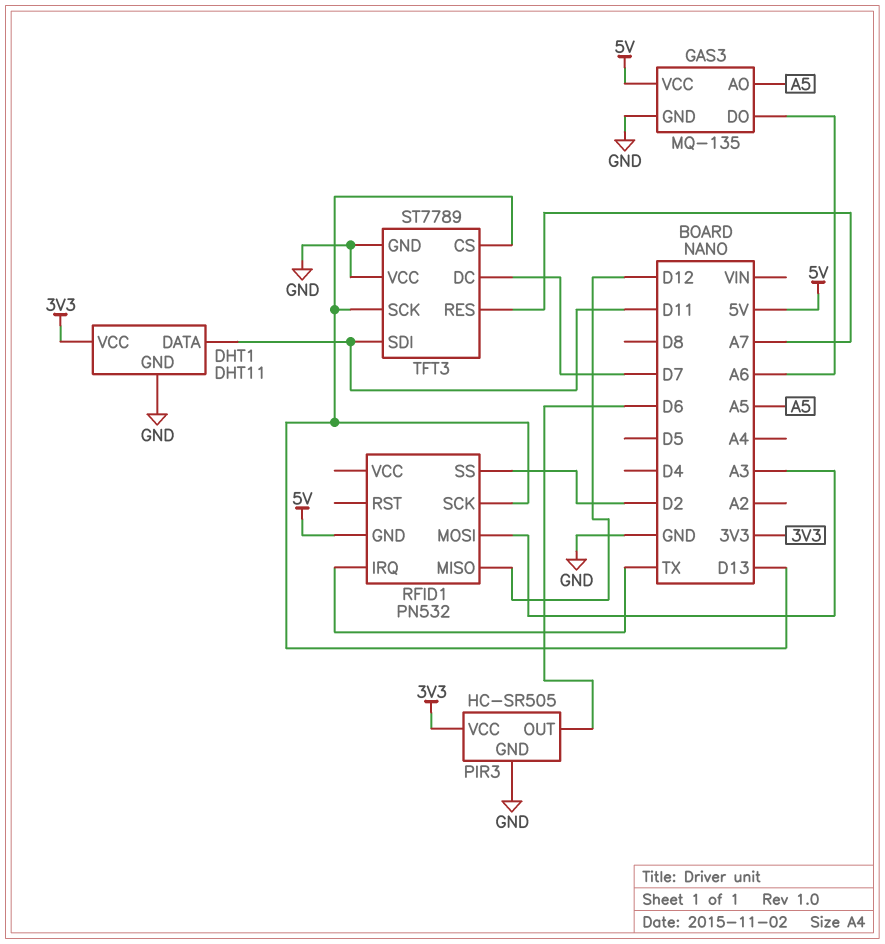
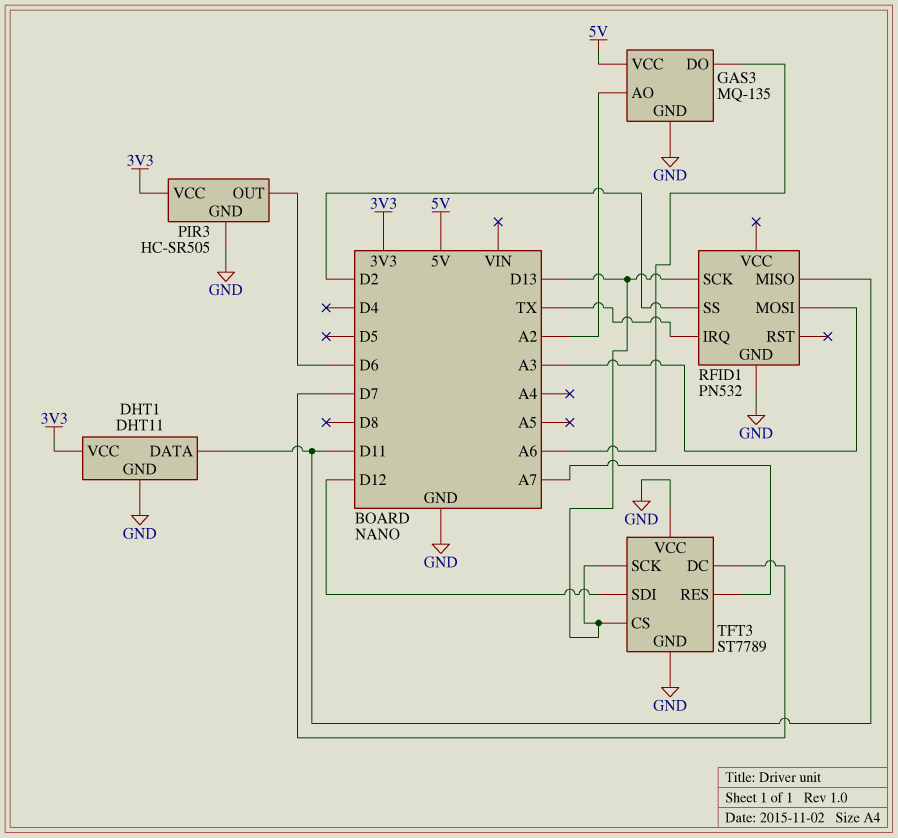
GAS3 pin AO: A5 -> A2
RFID1 pin GND: 5V -> GND
RFID1 pin MISO: D12 -> D11
TFT3 pin SDI: D11 -> D12

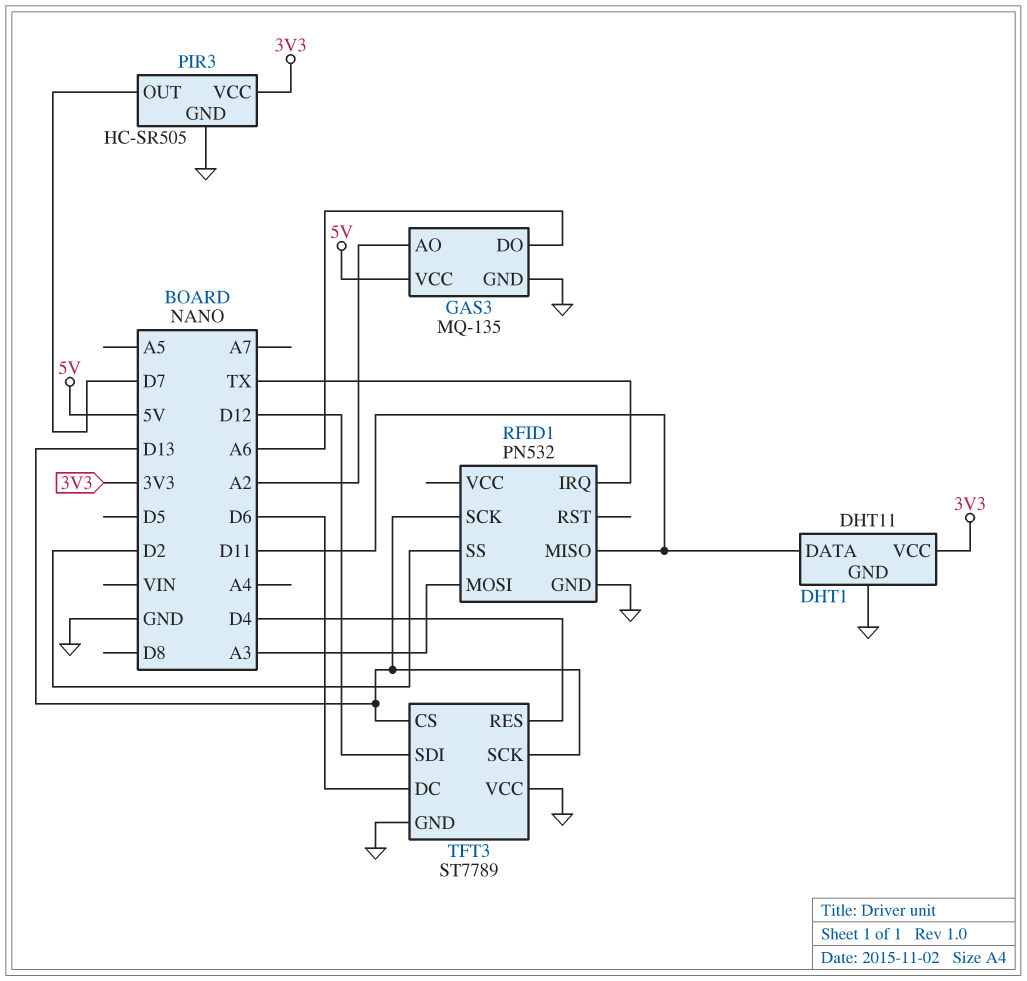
PIR3 pin OUT: D6 -> D7
TFT3 pin DC: D7 -> D6
TFT3 pin RES: A7 -> D4

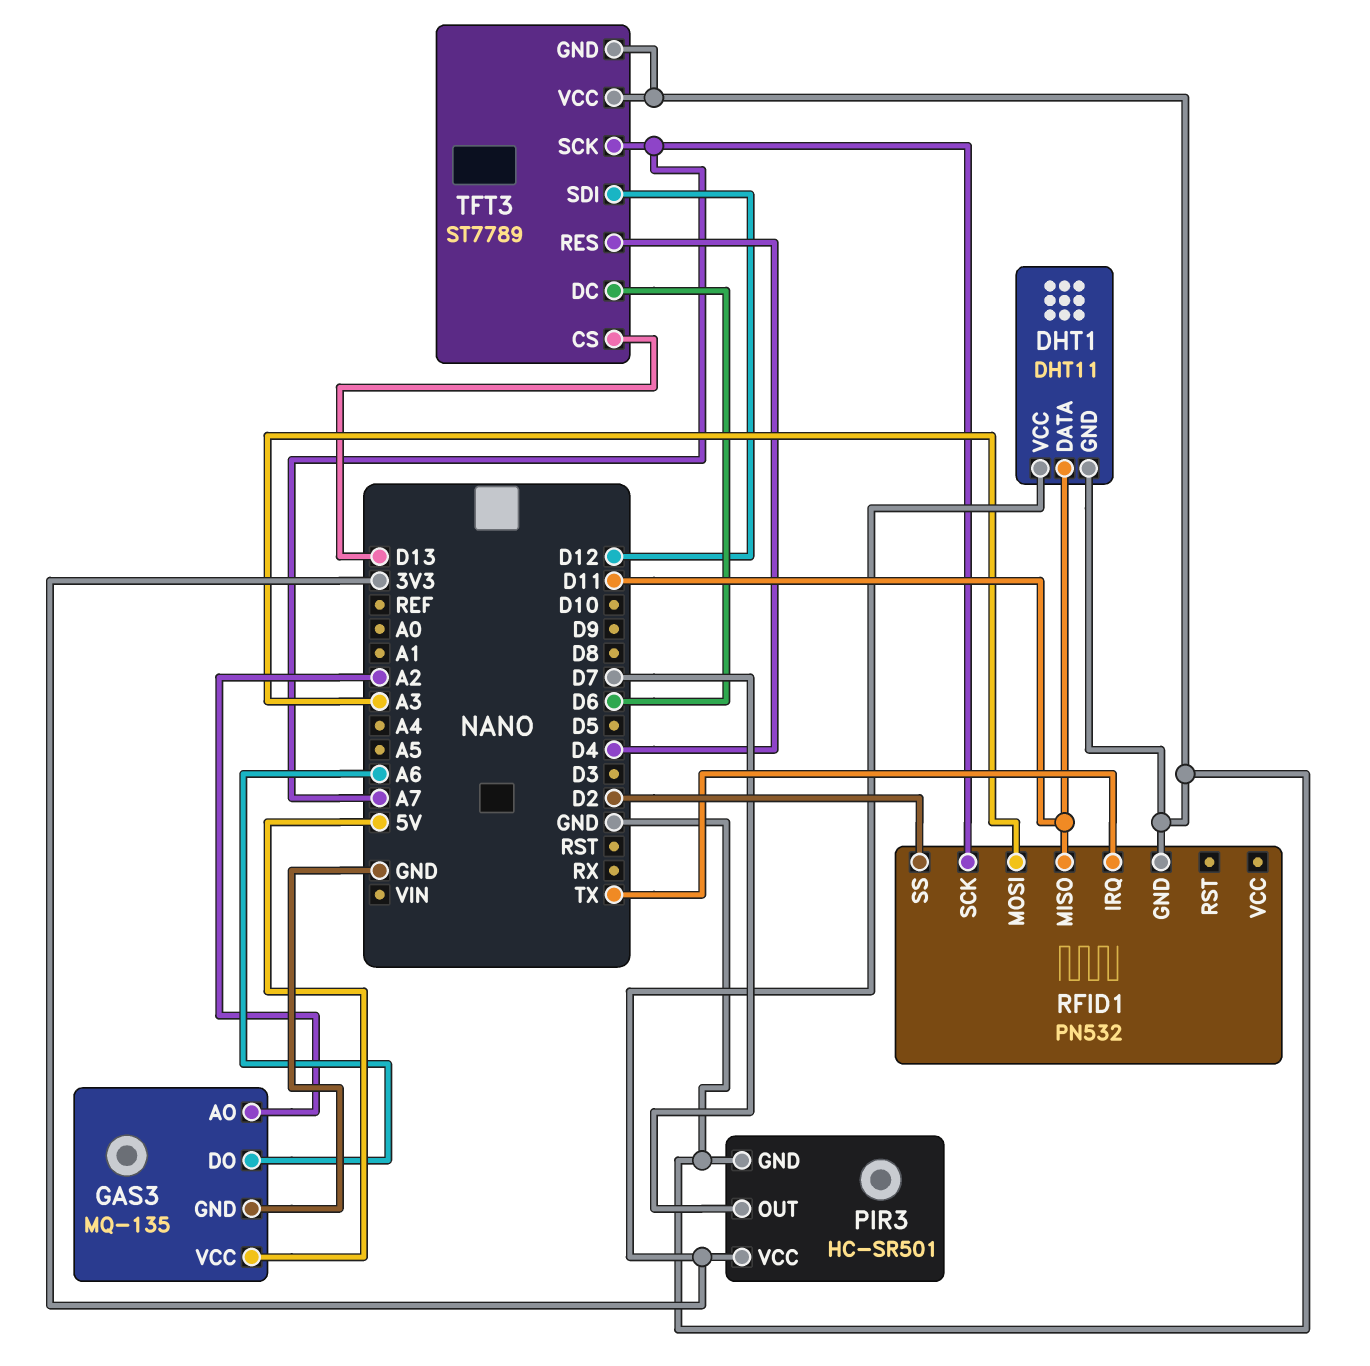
PIR3: HC-SR505 -> HC-SR501
RFID1 pin SCK: D13 -> A7
TFT3 pin SCK: D13 -> A7

